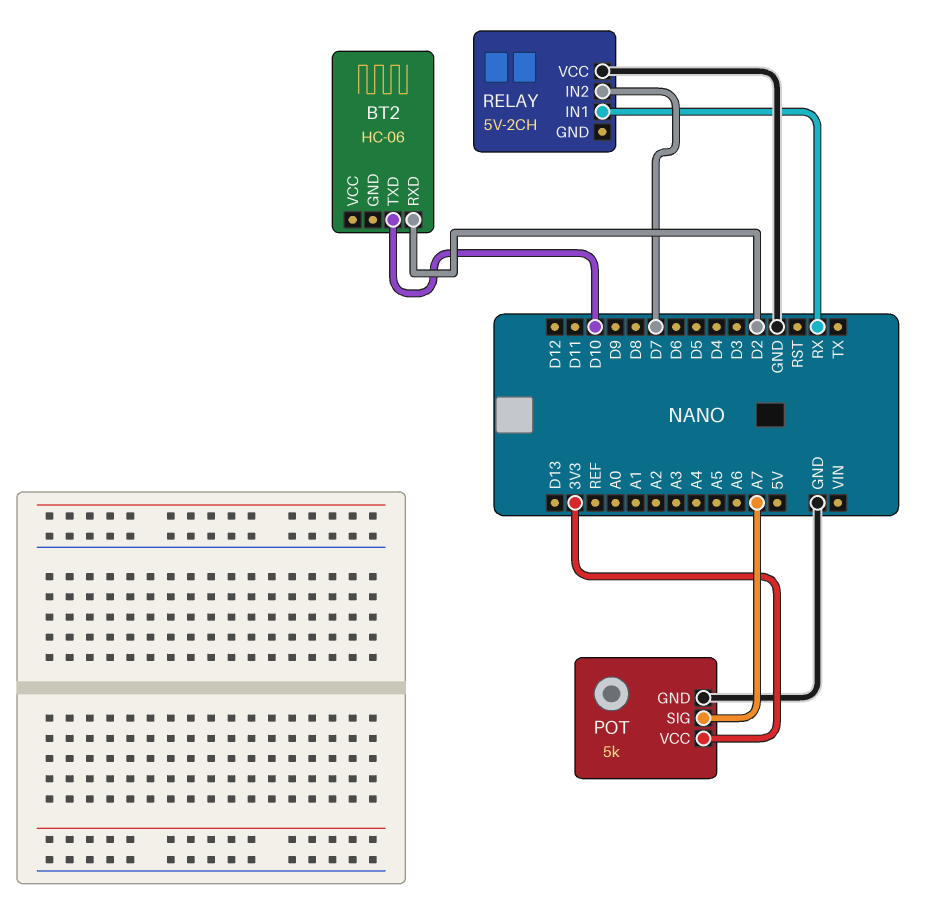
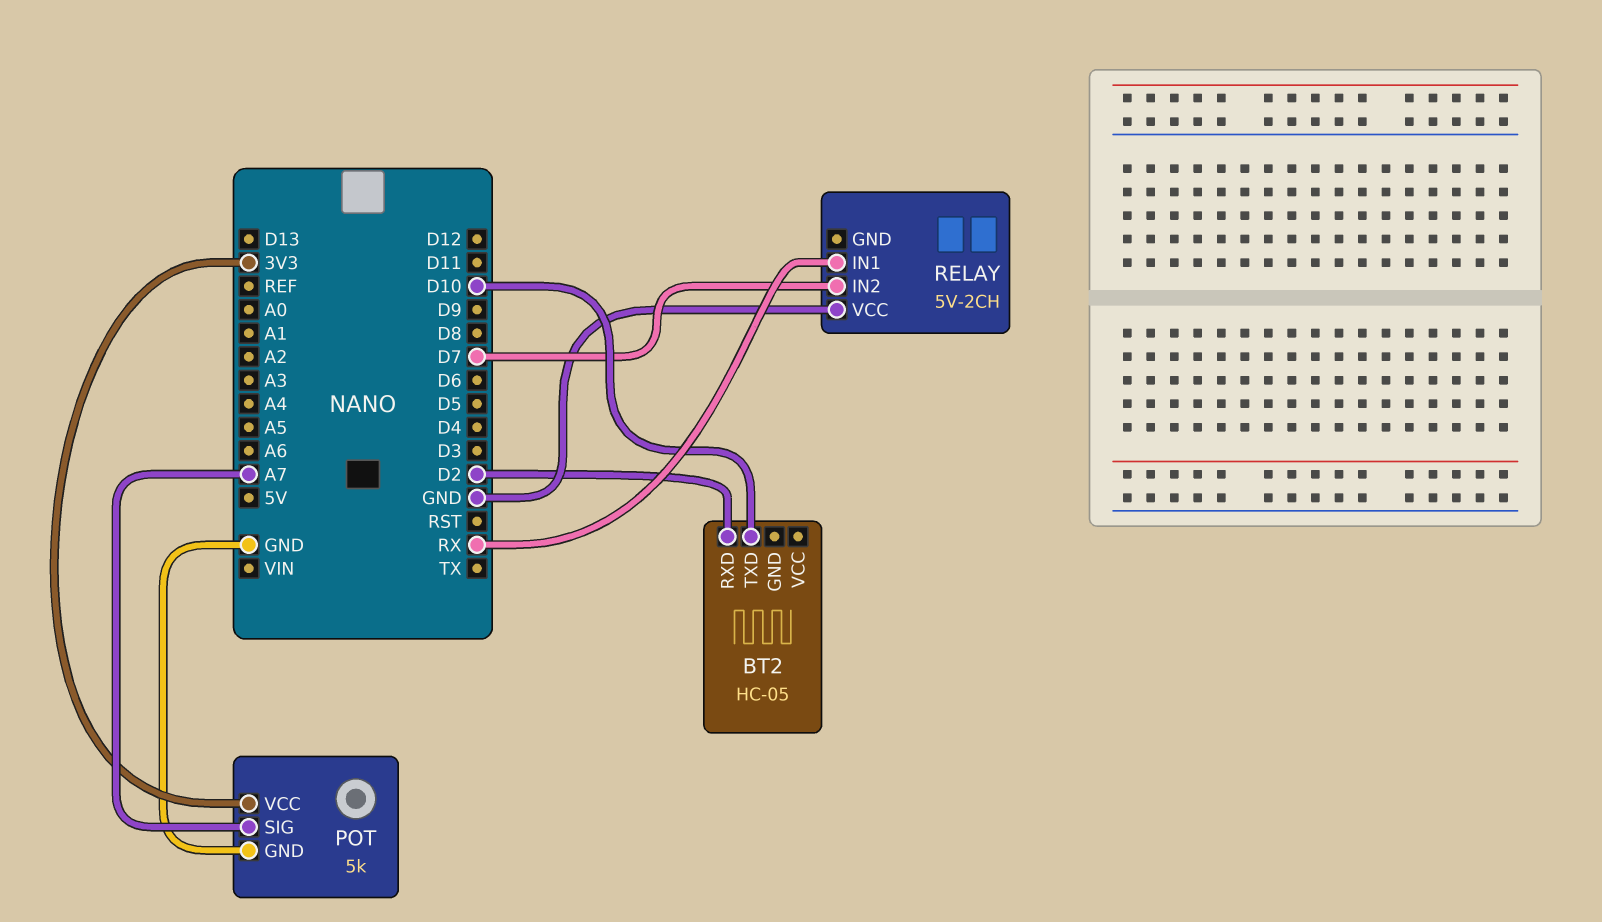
BT2: HC-06 -> HC-05

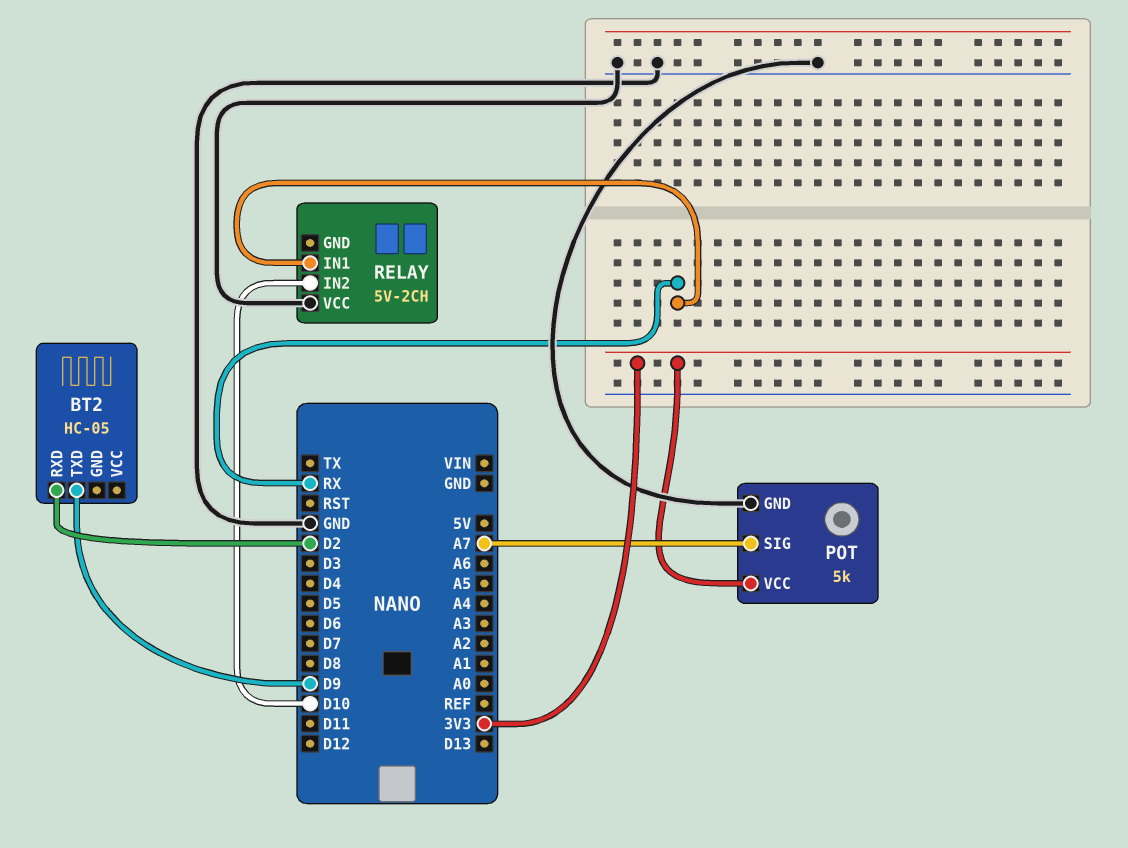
BT2 pin TXD: D10 -> D9
RELAY pin IN2: D7 -> D10

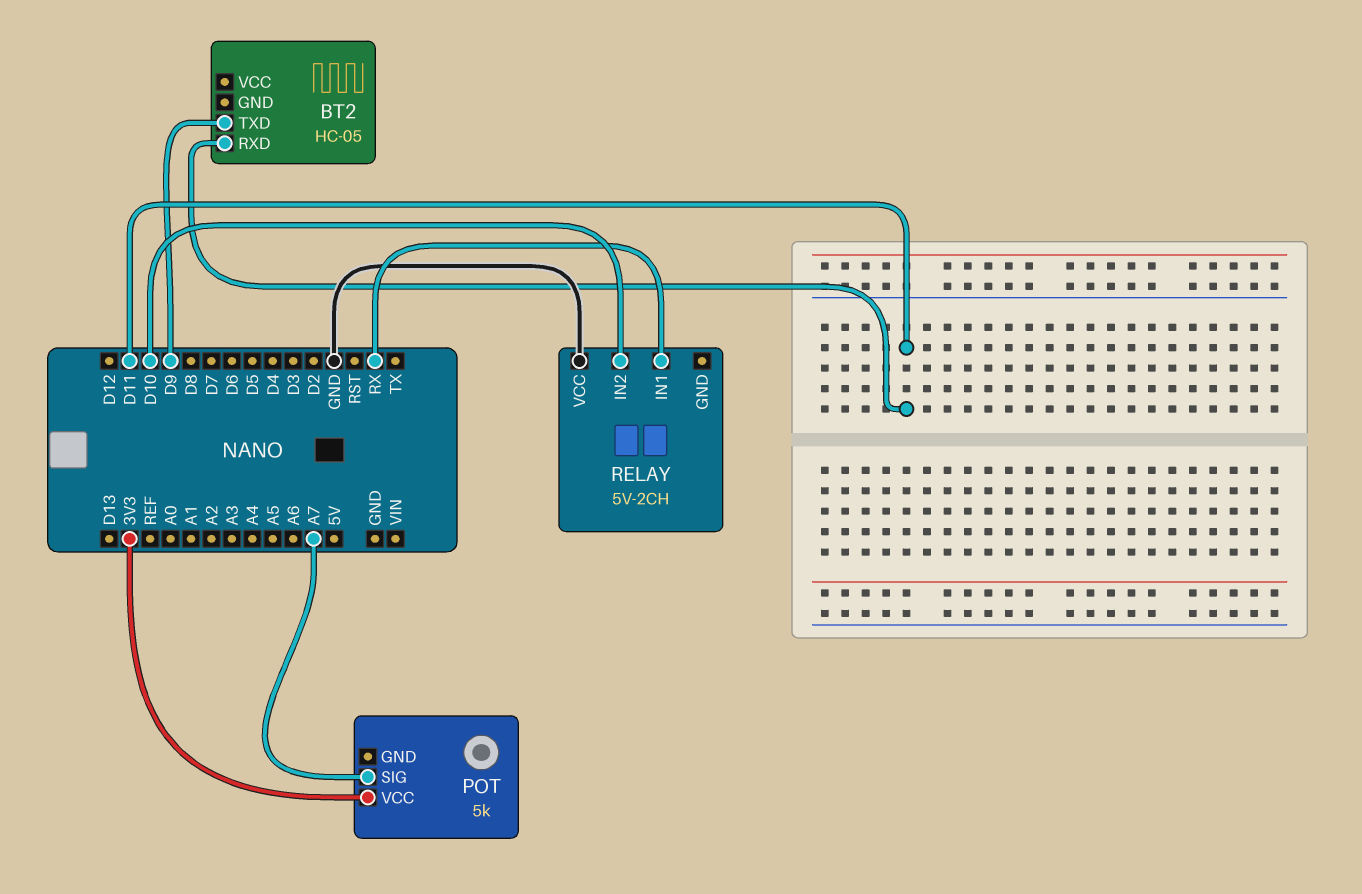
BT2 pin RXD: D2 -> D11
POT pin GND: GND -> none

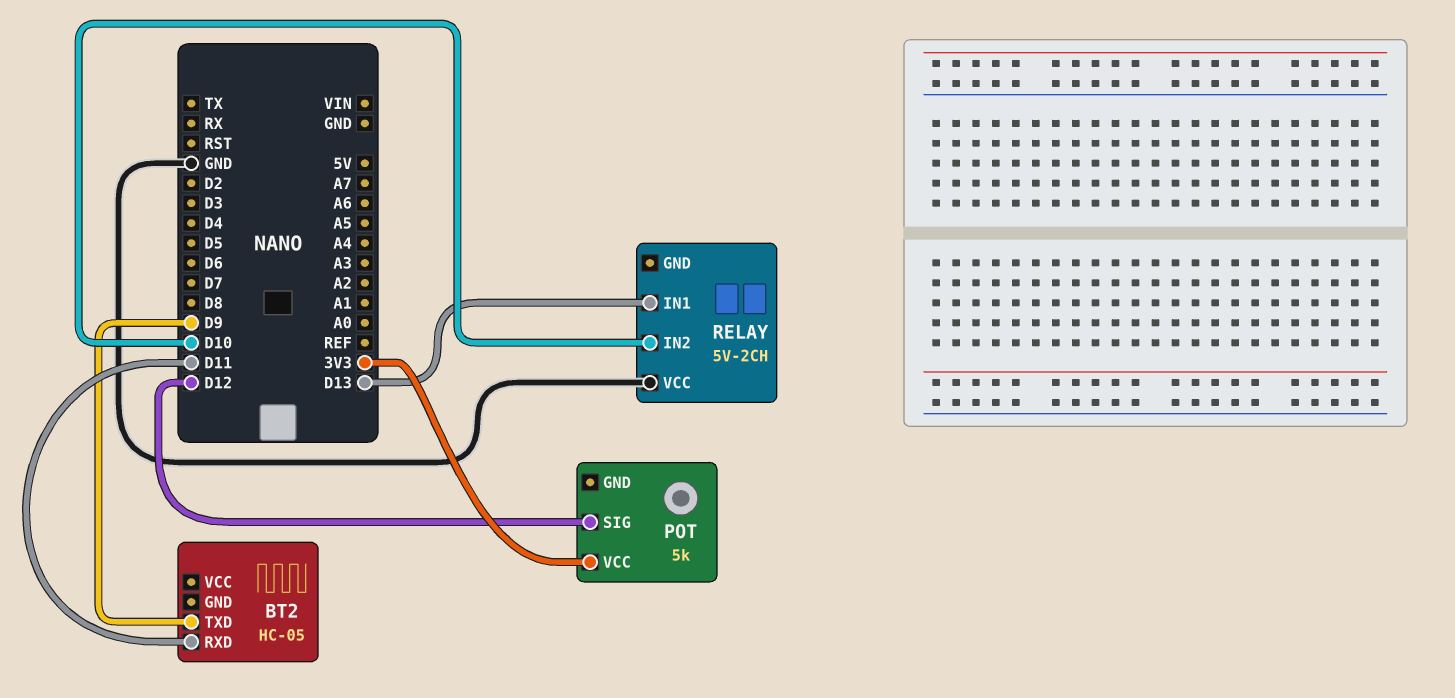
POT pin SIG: A7 -> D12
RELAY pin IN1: RX -> D13

